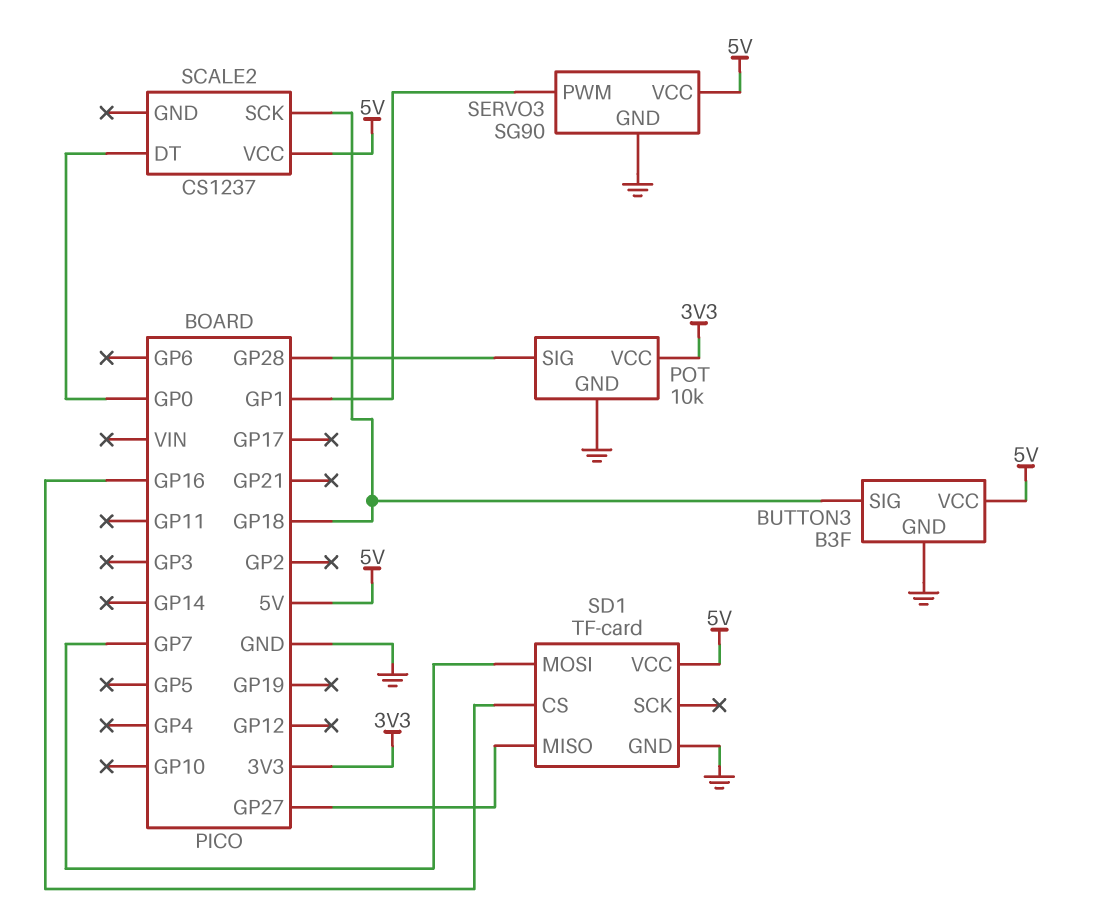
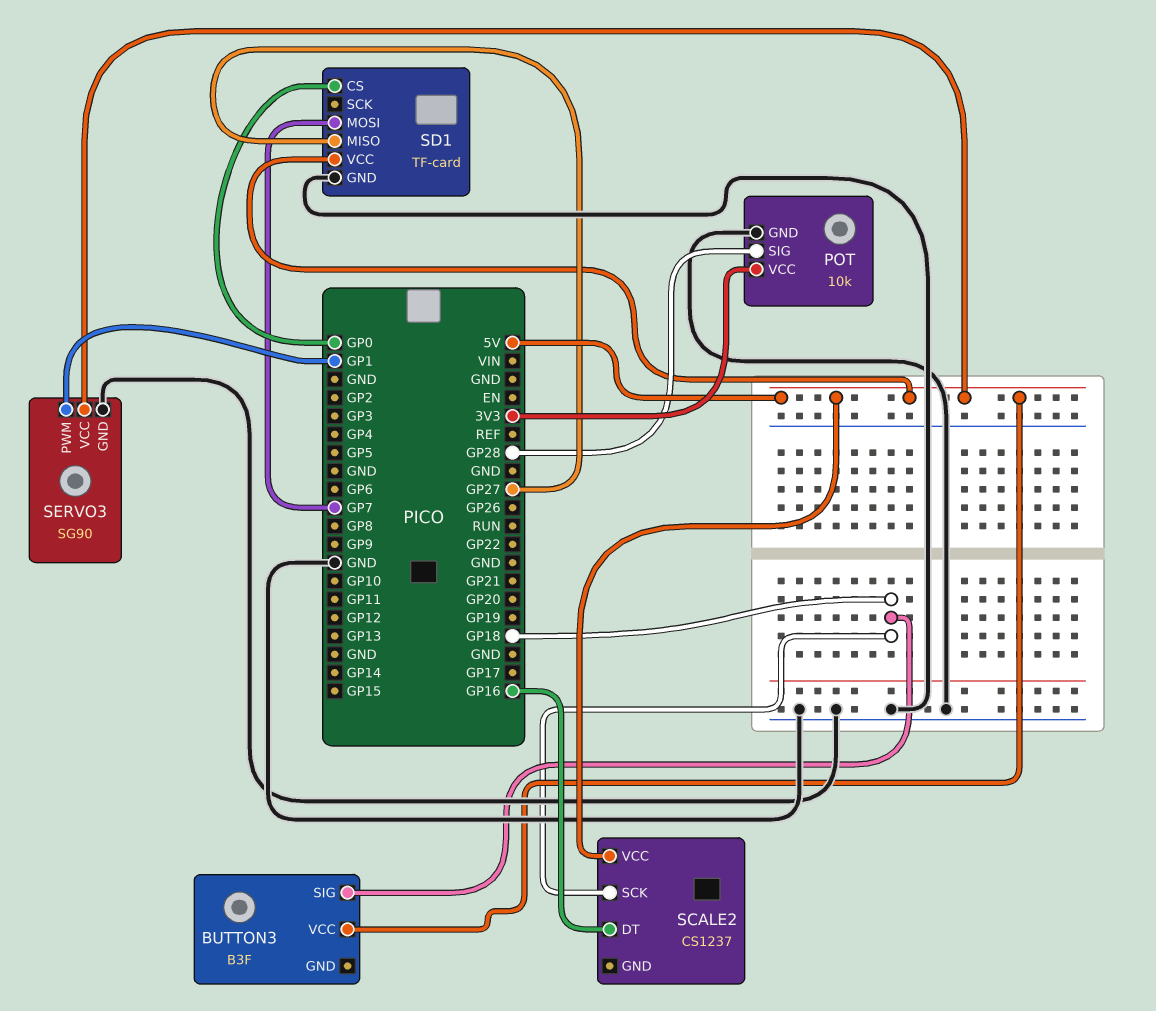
BUTTON3 pin GND: GND -> none
SCALE2 pin DT: GP0 -> GP16
SD1 pin CS: GP16 -> GP0

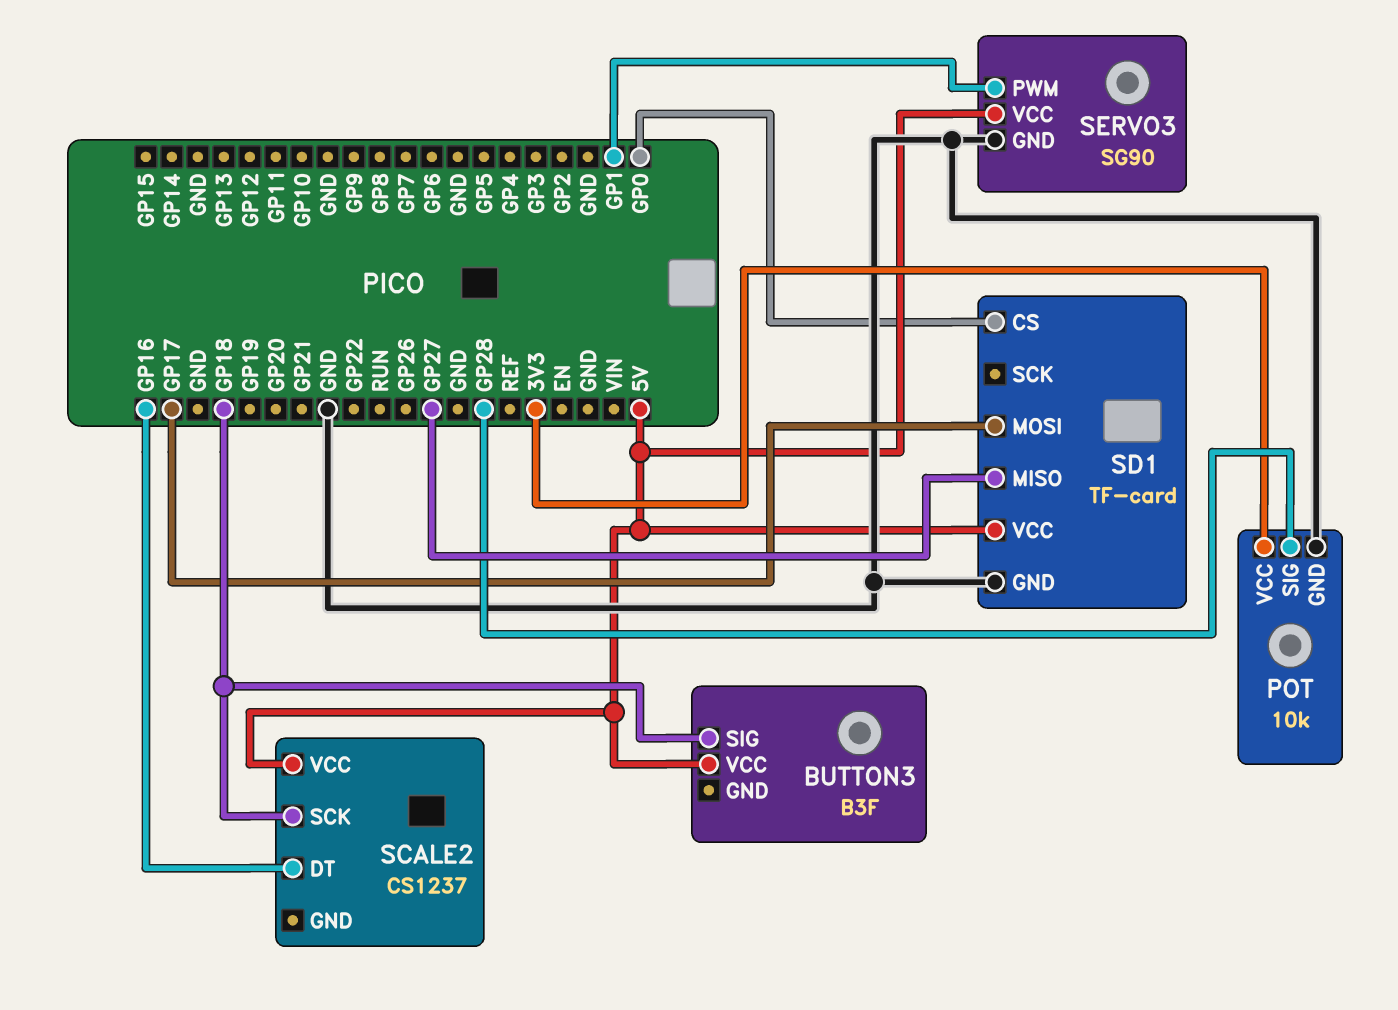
SD1 pin MOSI: GP7 -> GP17

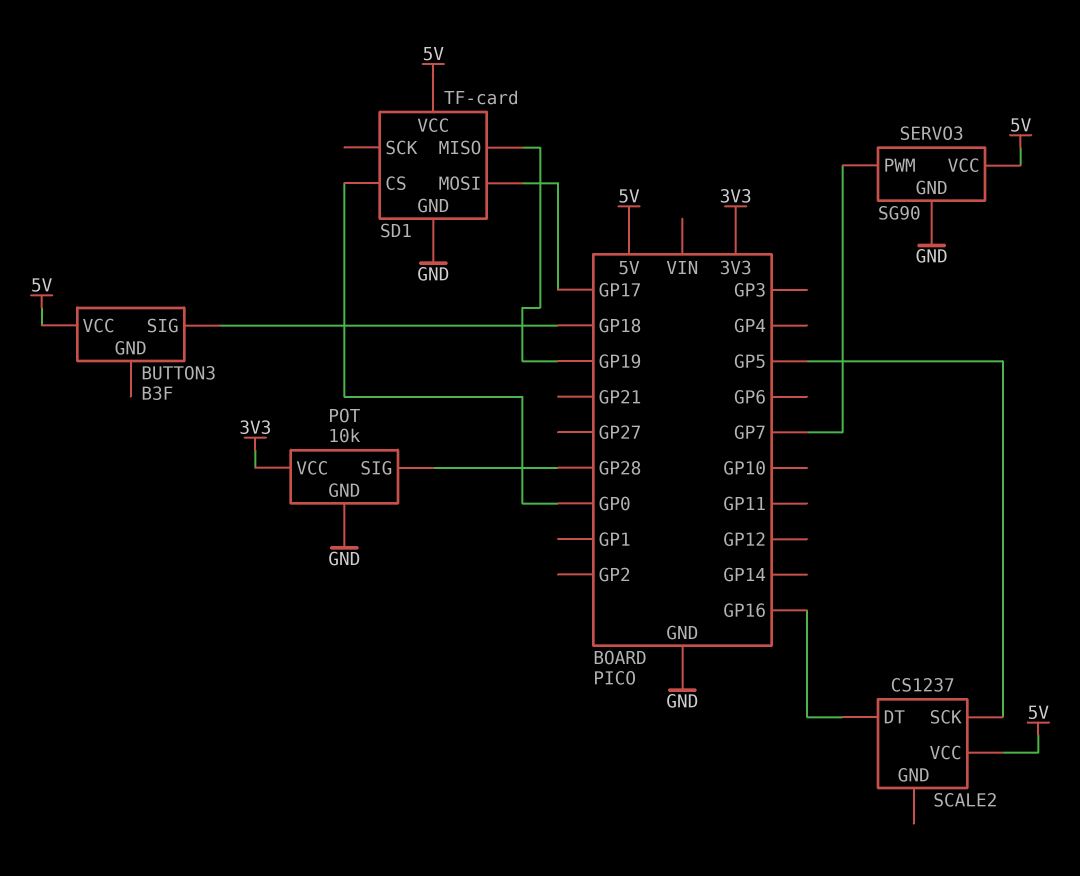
SCALE2 pin SCK: GP18 -> GP5
SD1 pin MISO: GP27 -> GP19
SERVO3 pin PWM: GP1 -> GP7

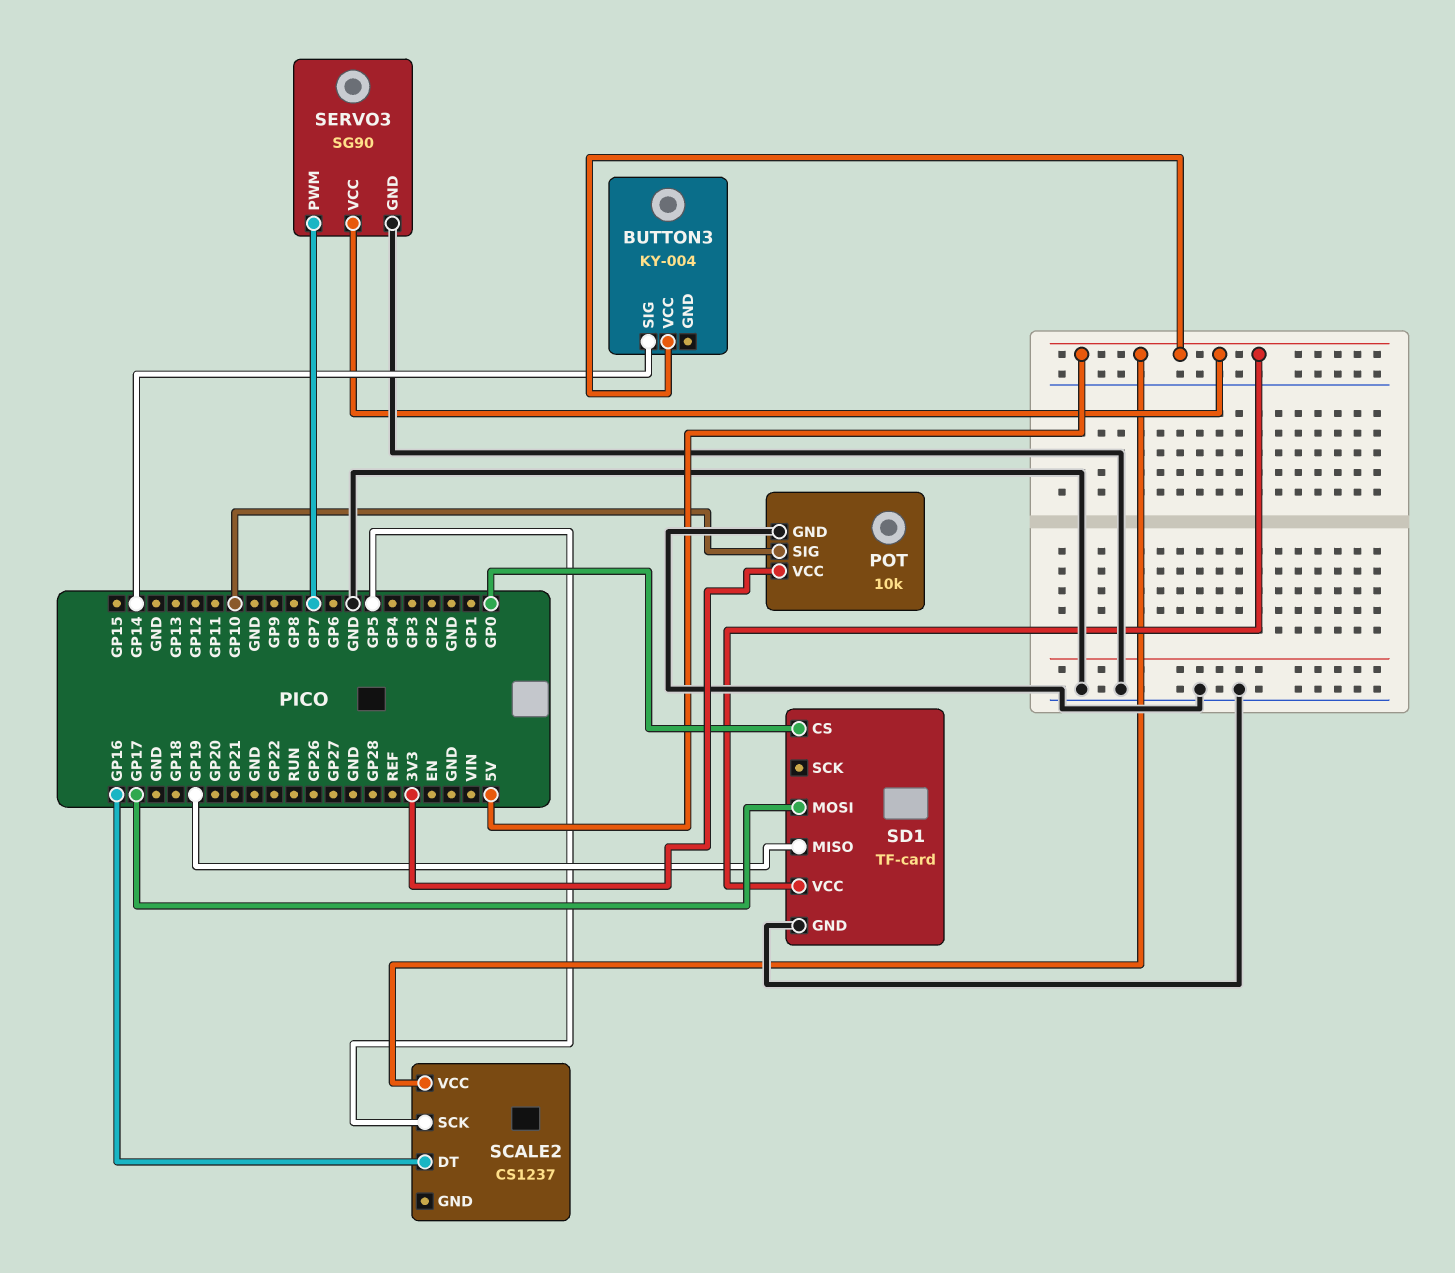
BUTTON3: B3F -> KY-004
BUTTON3 pin SIG: GP18 -> GP14
POT pin SIG: GP28 -> GP10

